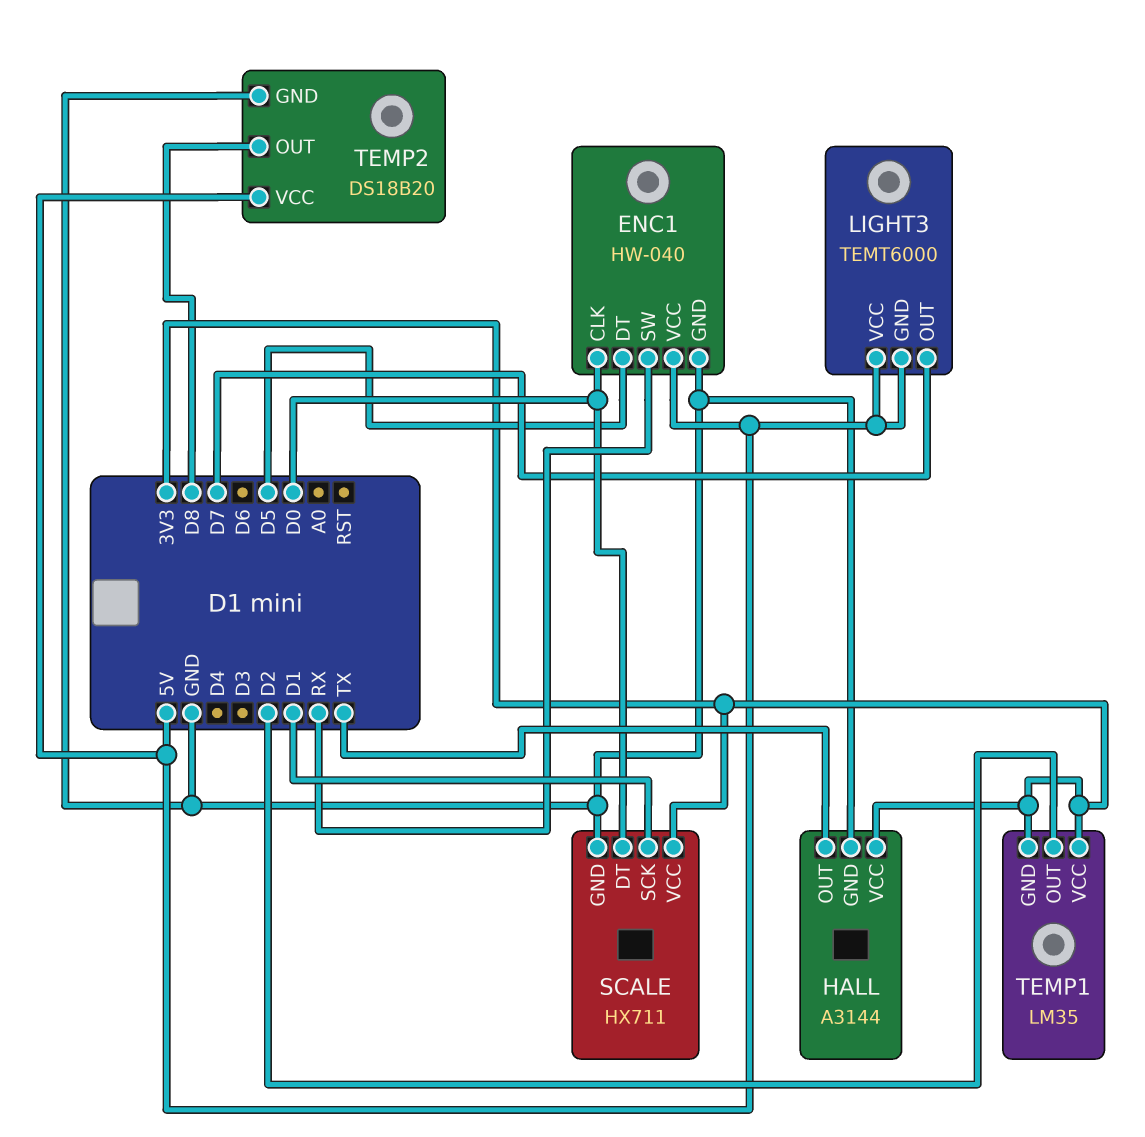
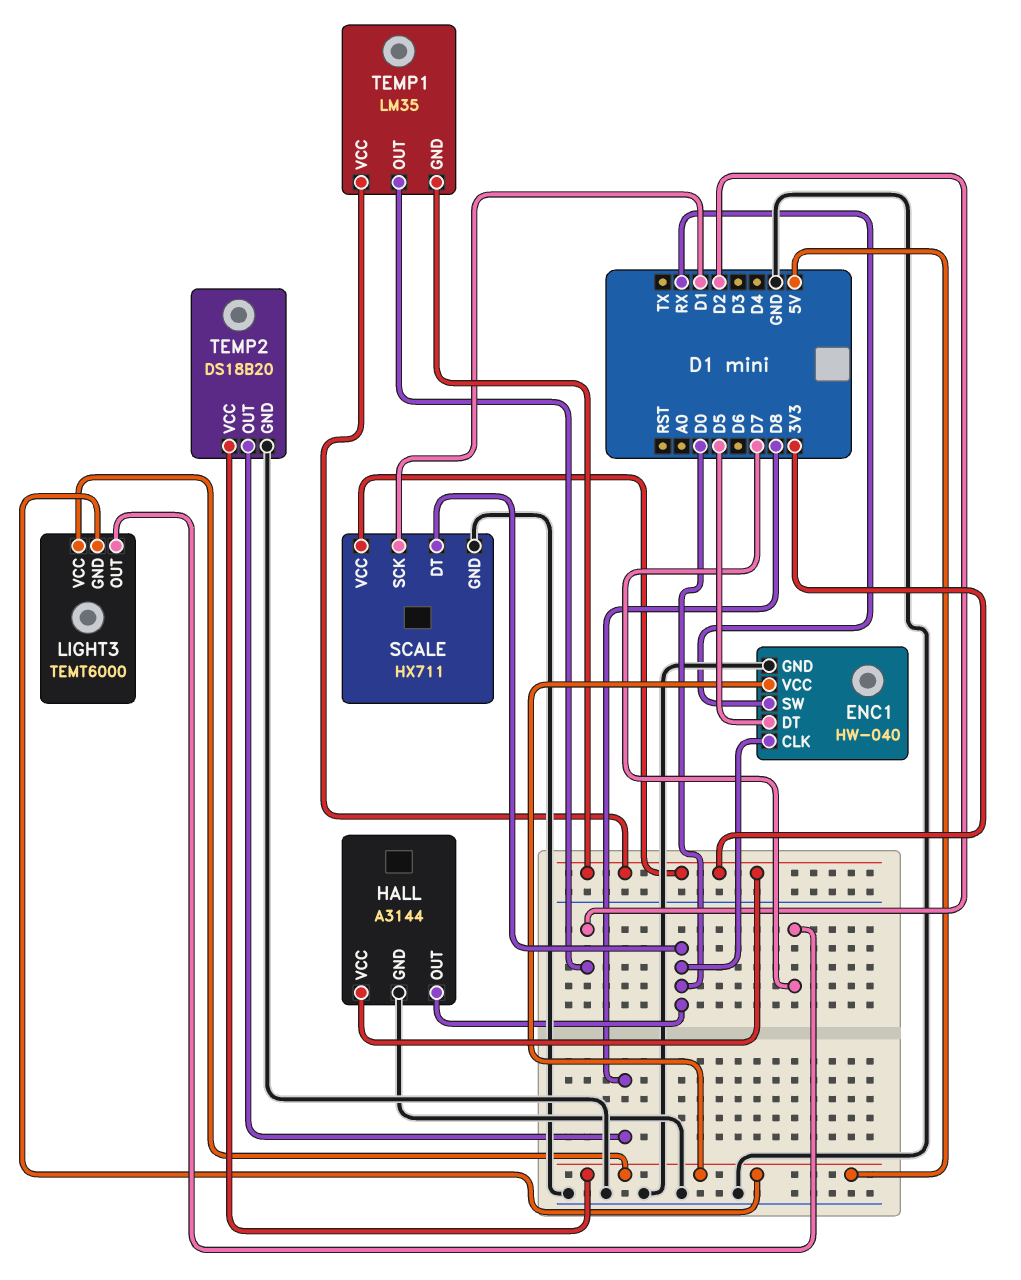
HALL pin OUT: TX -> D0

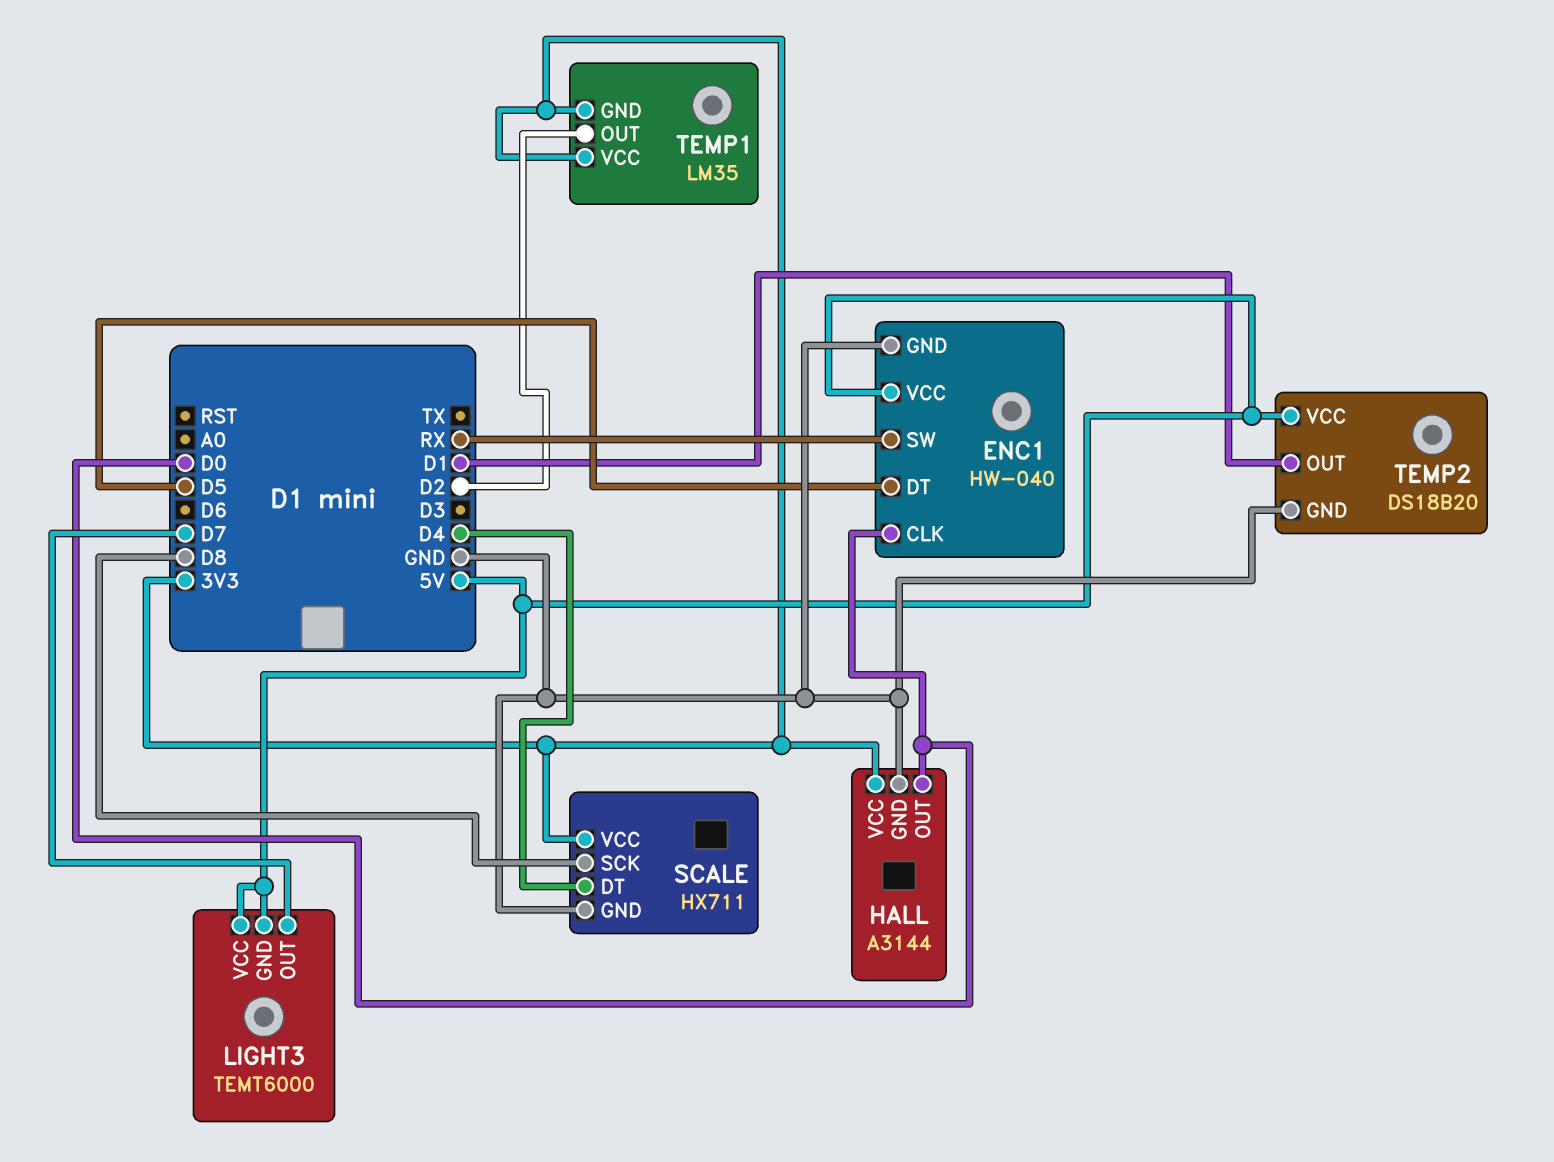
SCALE pin DT: D0 -> D4
SCALE pin SCK: D1 -> D8
TEMP2 pin OUT: D8 -> D1

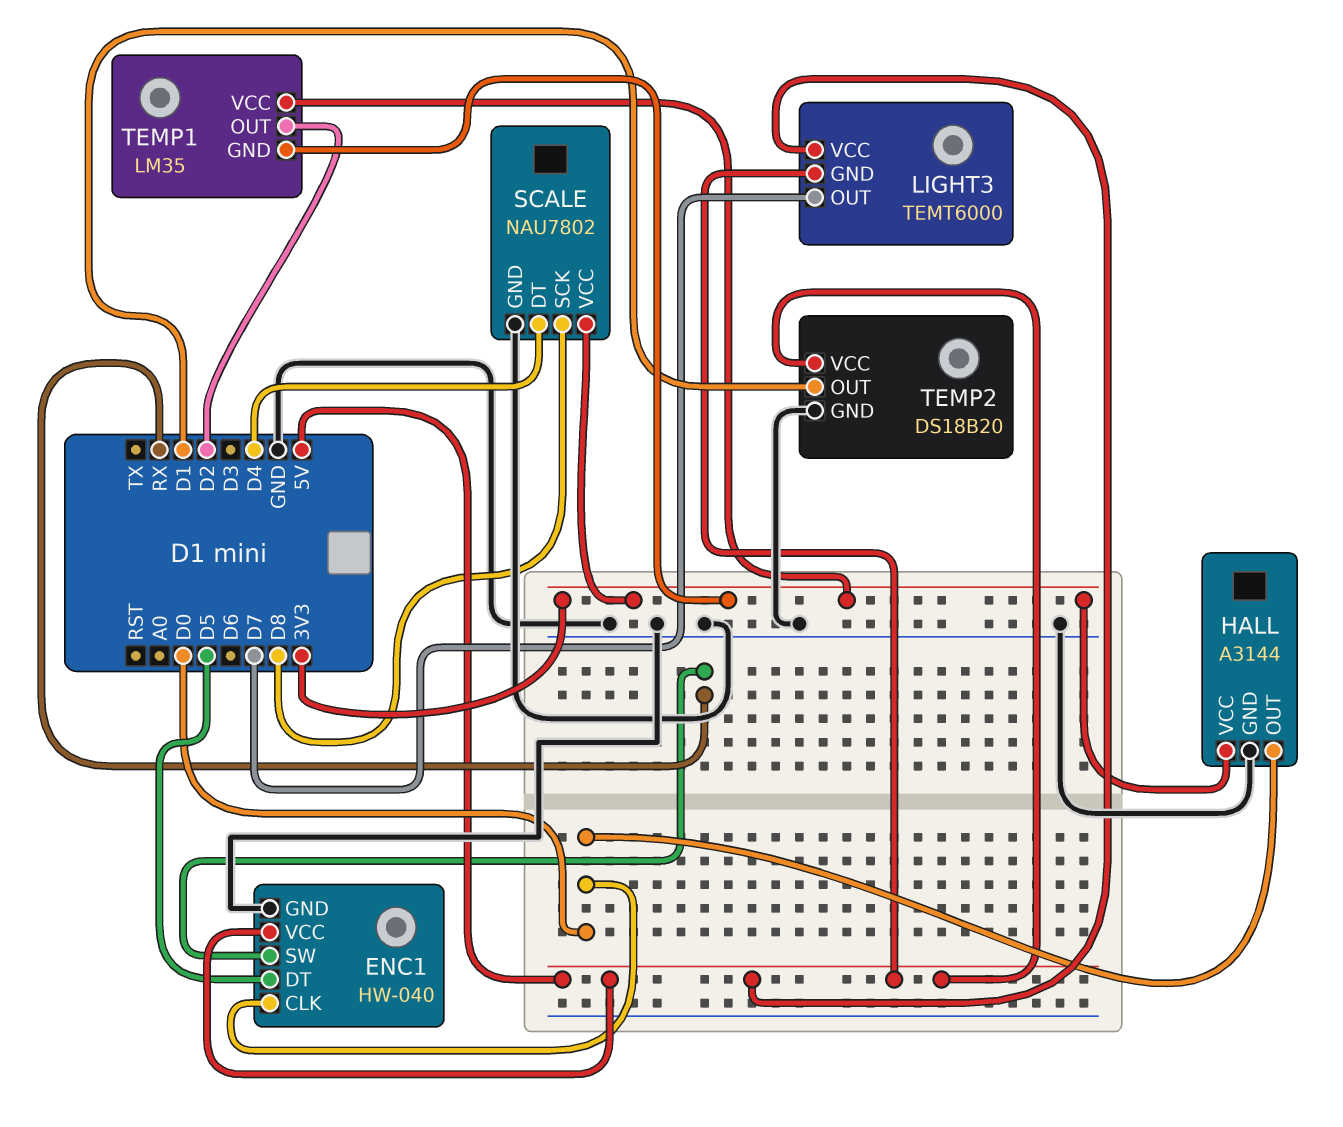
SCALE: HX711 -> NAU7802

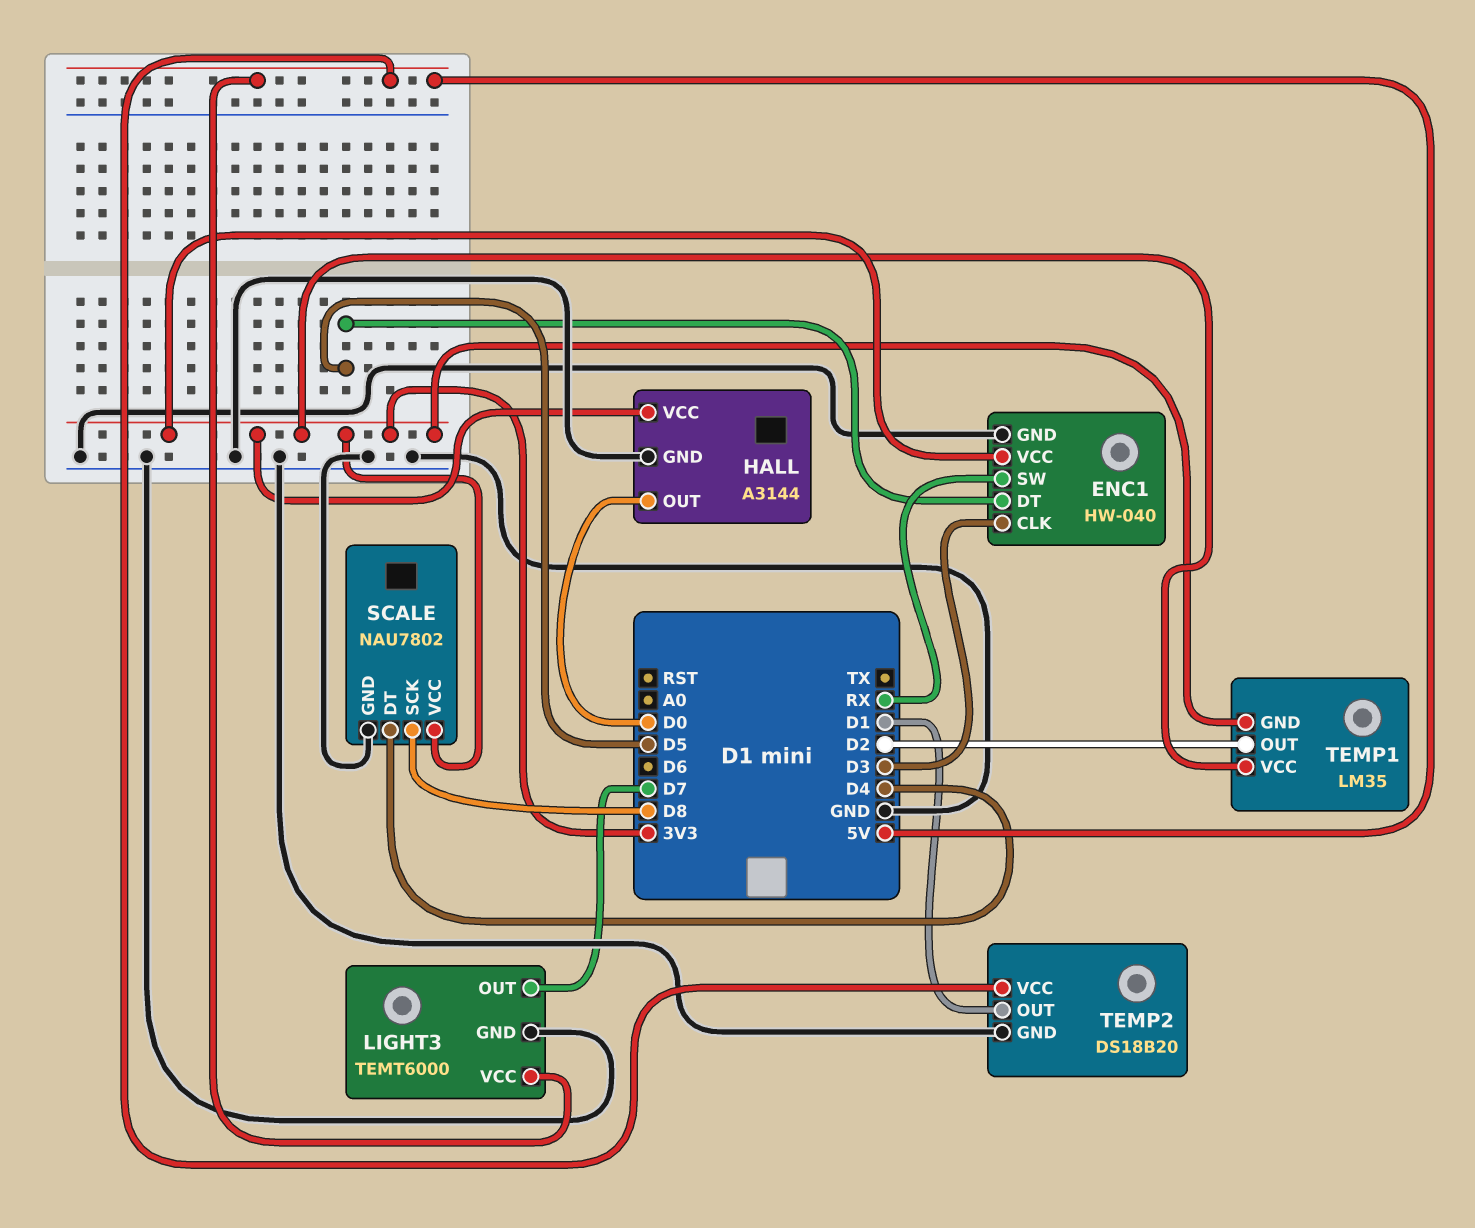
ENC1 pin CLK: D0 -> D3
ENC1 pin VCC: 5V -> 3V3
LIGHT3 pin GND: 5V -> GND

